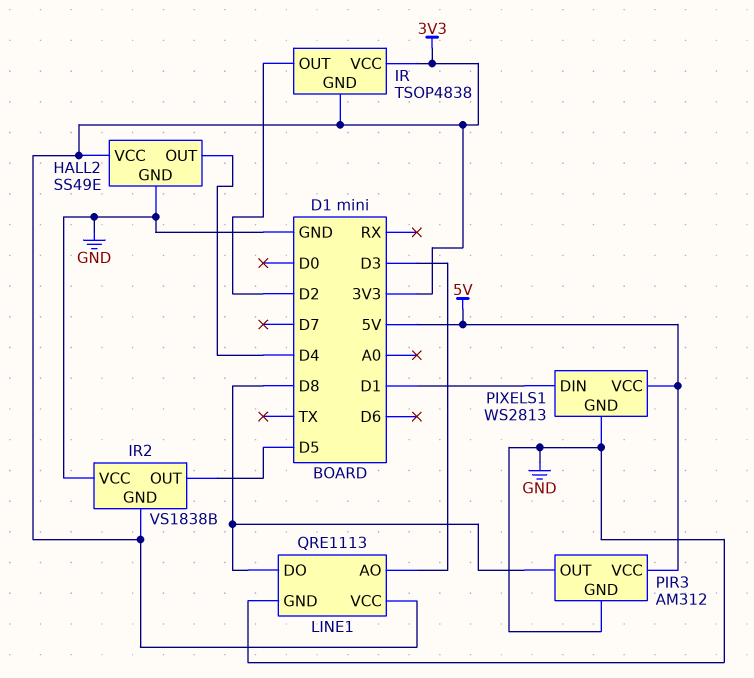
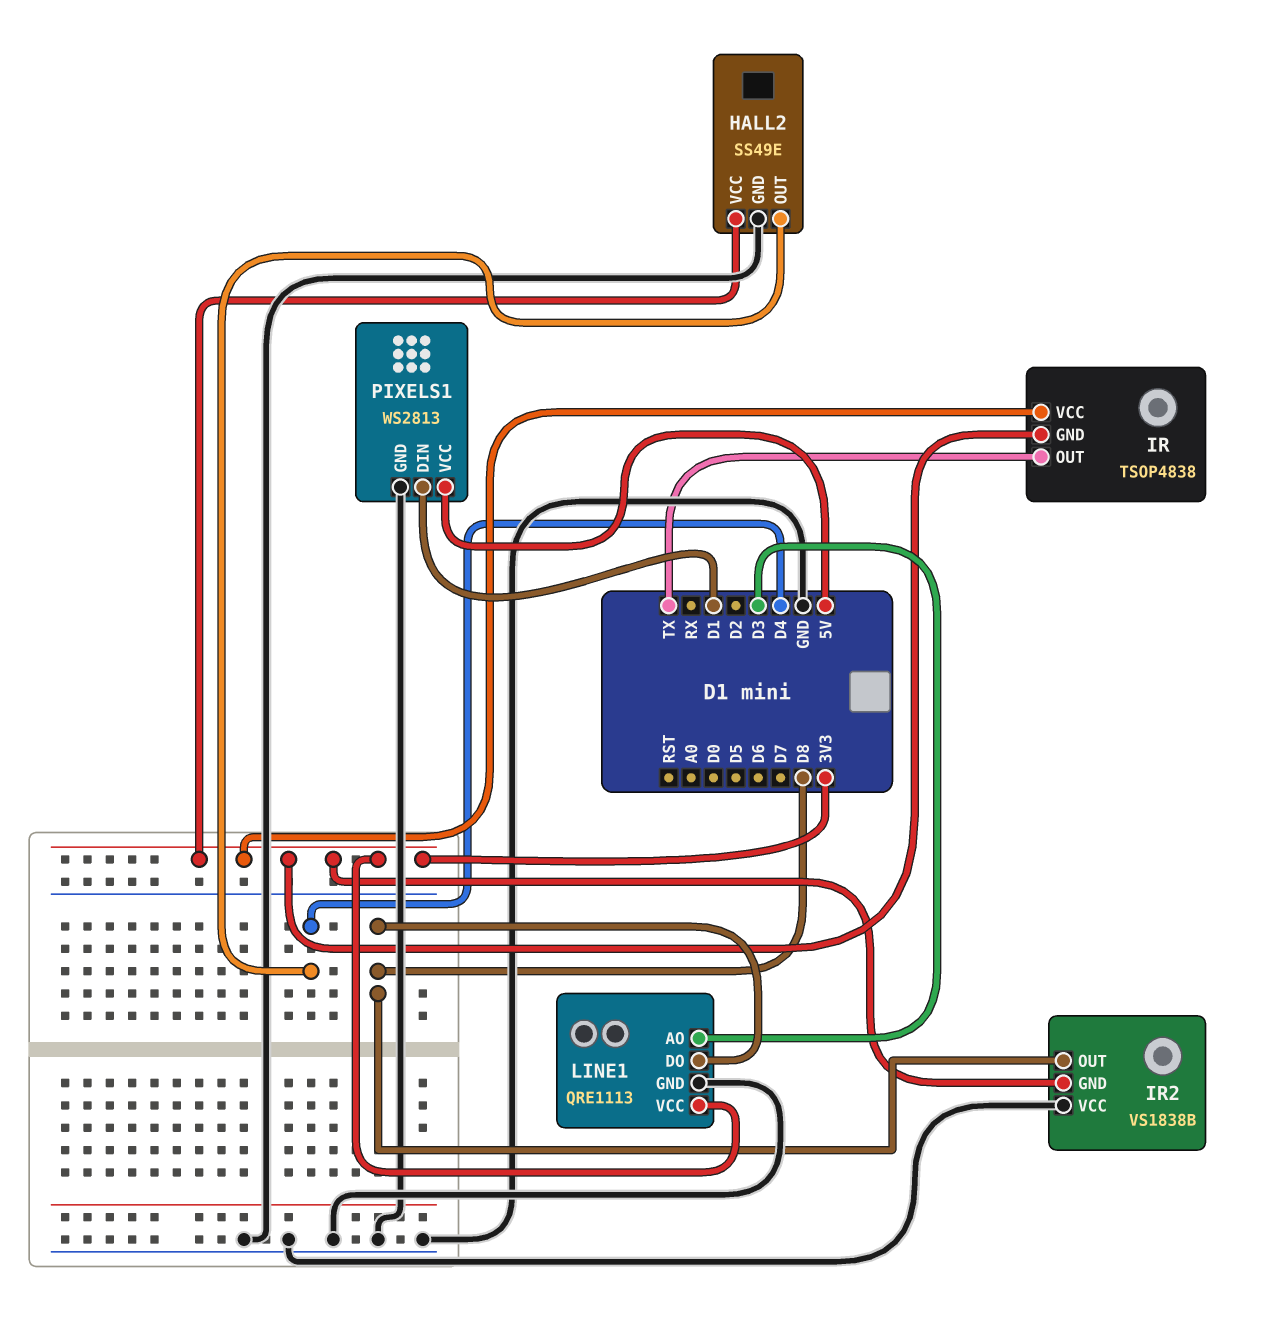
IR pin OUT: D2 -> TX
IR2 pin OUT: D5 -> D8
PIR3: AM312 -> none
PIR3 pin GND: GND -> none
PIR3 pin OUT: D8 -> none
PIR3 pin VCC: 5V -> none

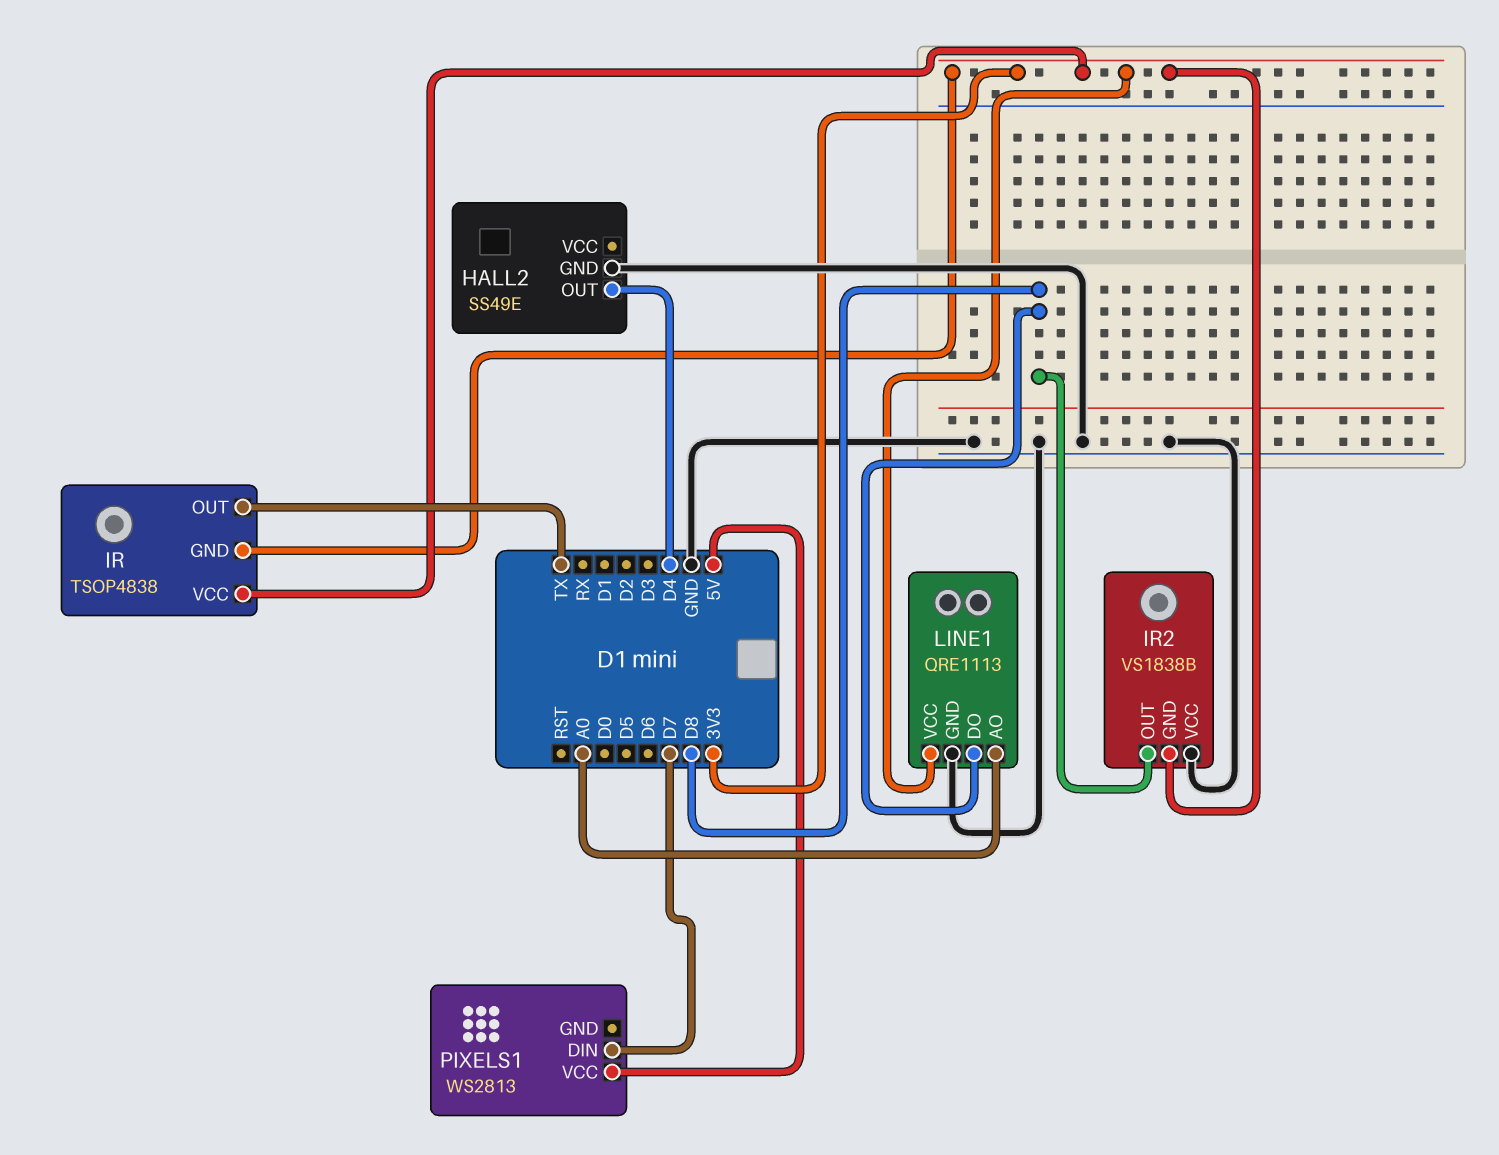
HALL2 pin VCC: 3V3 -> none
LINE1 pin AO: D3 -> A0
PIXELS1 pin DIN: D1 -> D7
PIXELS1 pin GND: GND -> none

